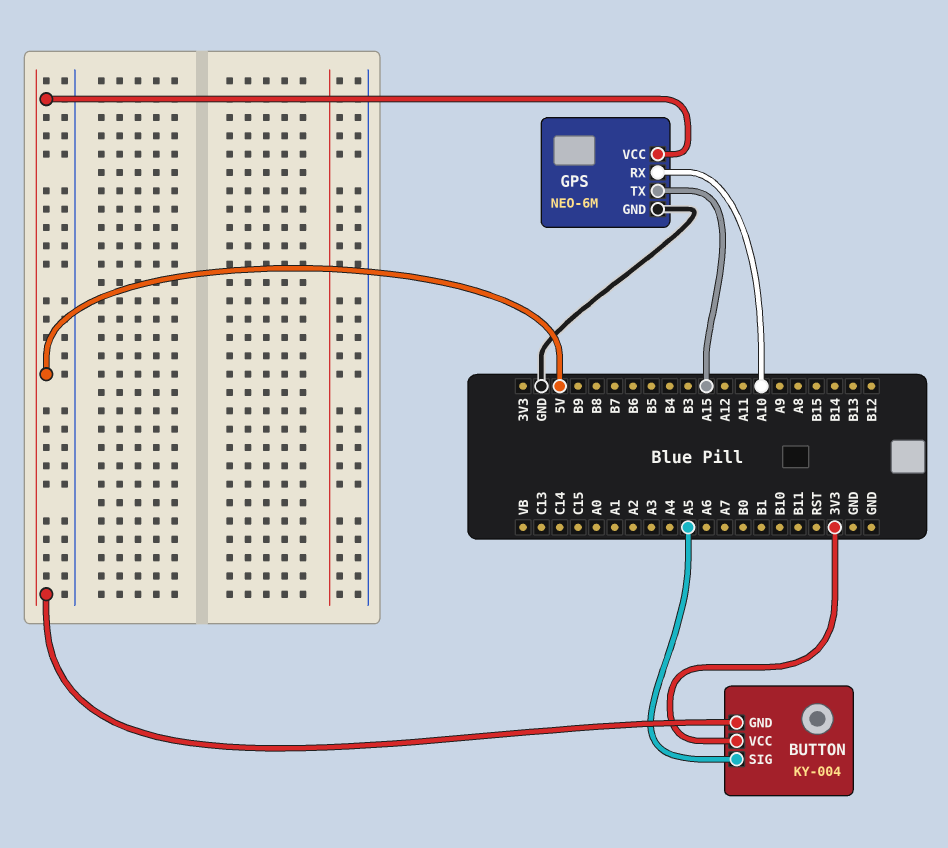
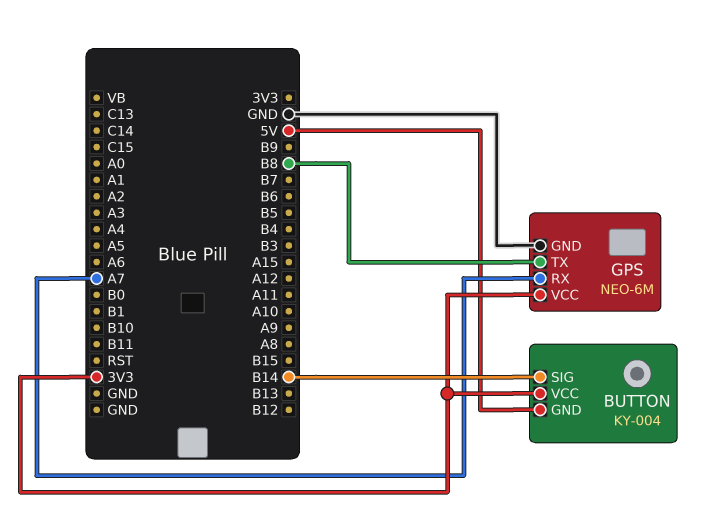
BUTTON pin SIG: A5 -> B14
GPS pin RX: A10 -> A7
GPS pin TX: A15 -> B8
GPS pin VCC: 5V -> 3V3

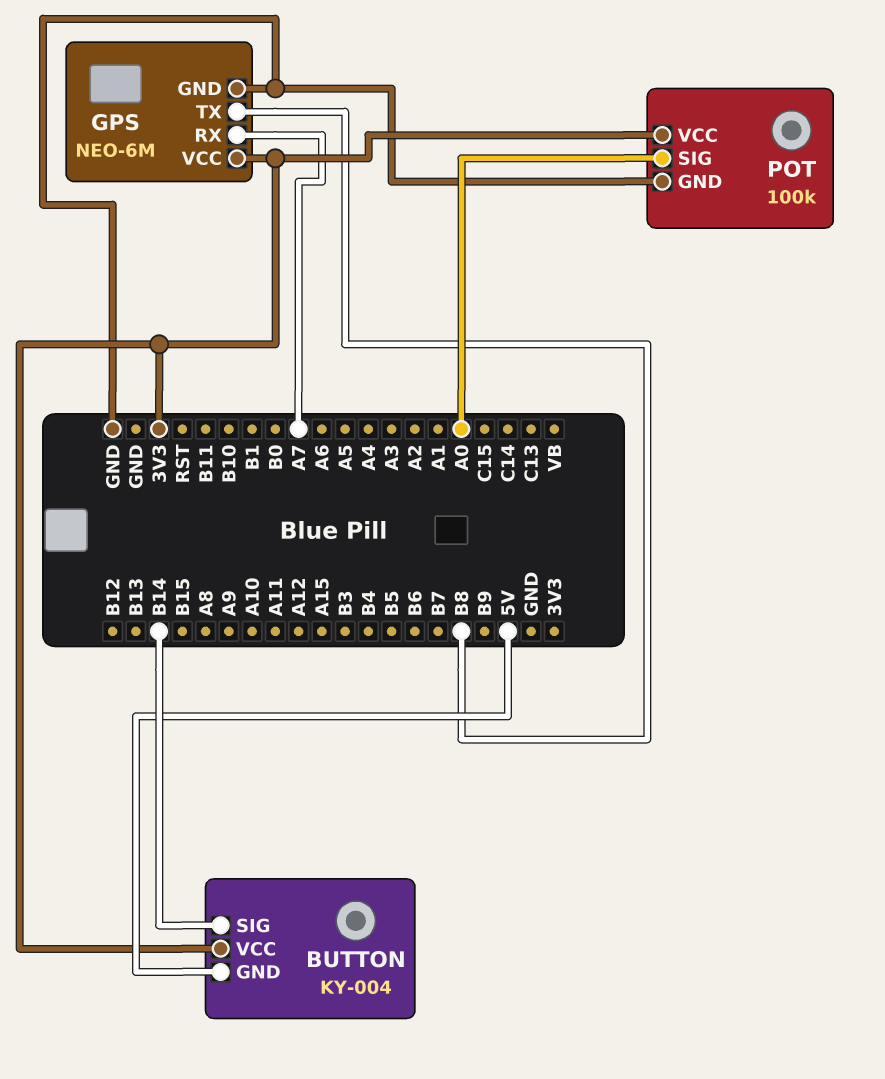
POT: none -> 100k
POT pin GND: none -> GND
POT pin SIG: none -> A0
POT pin VCC: none -> 3V3

